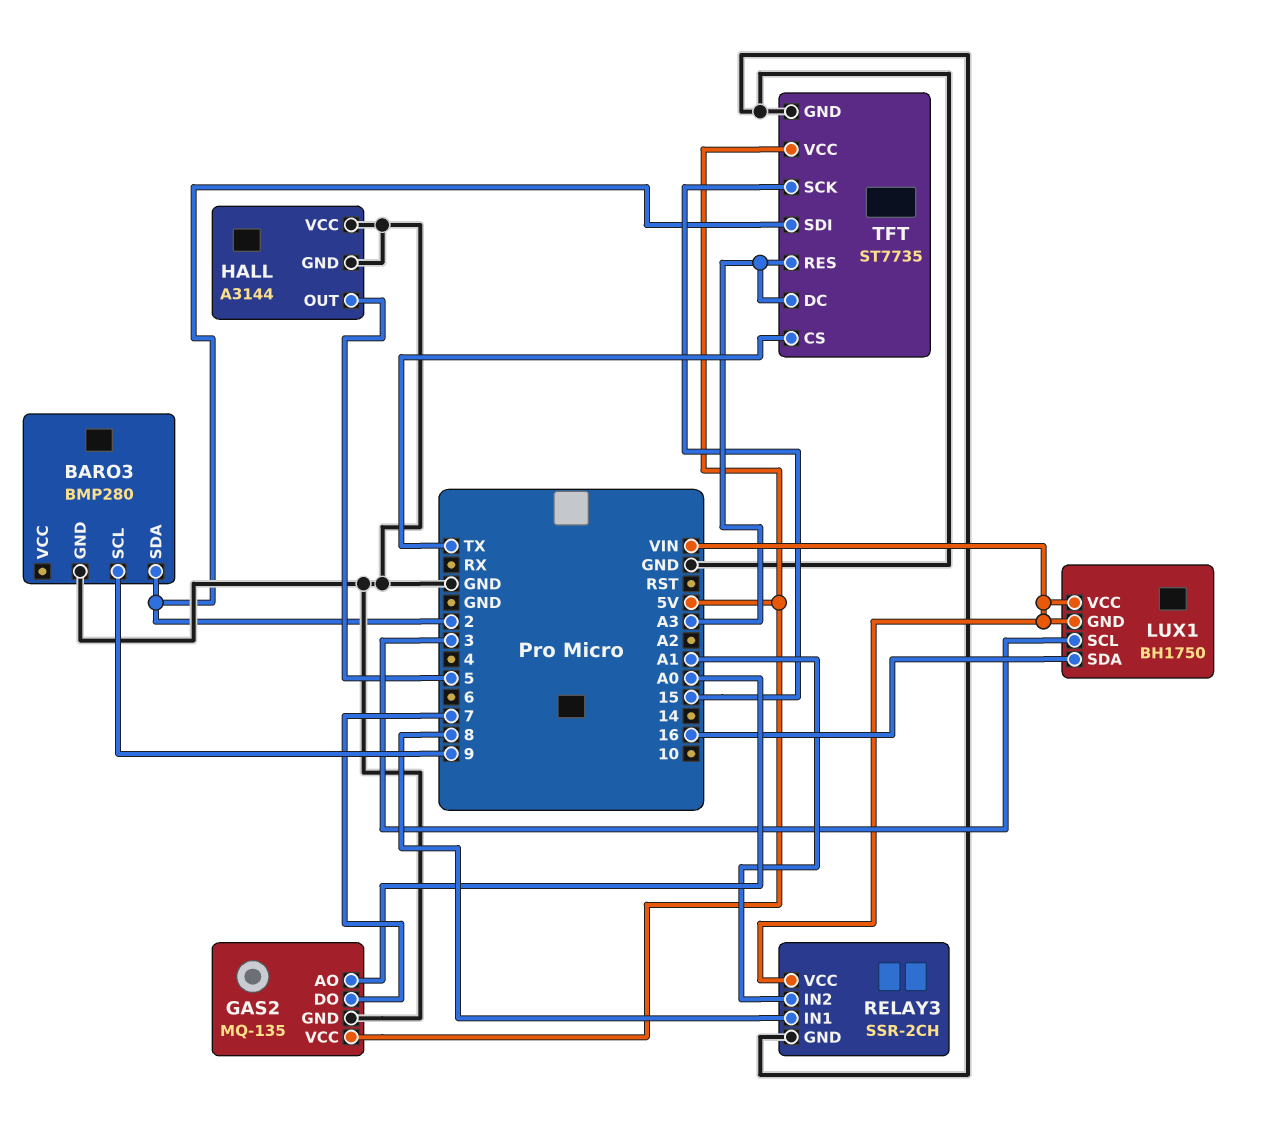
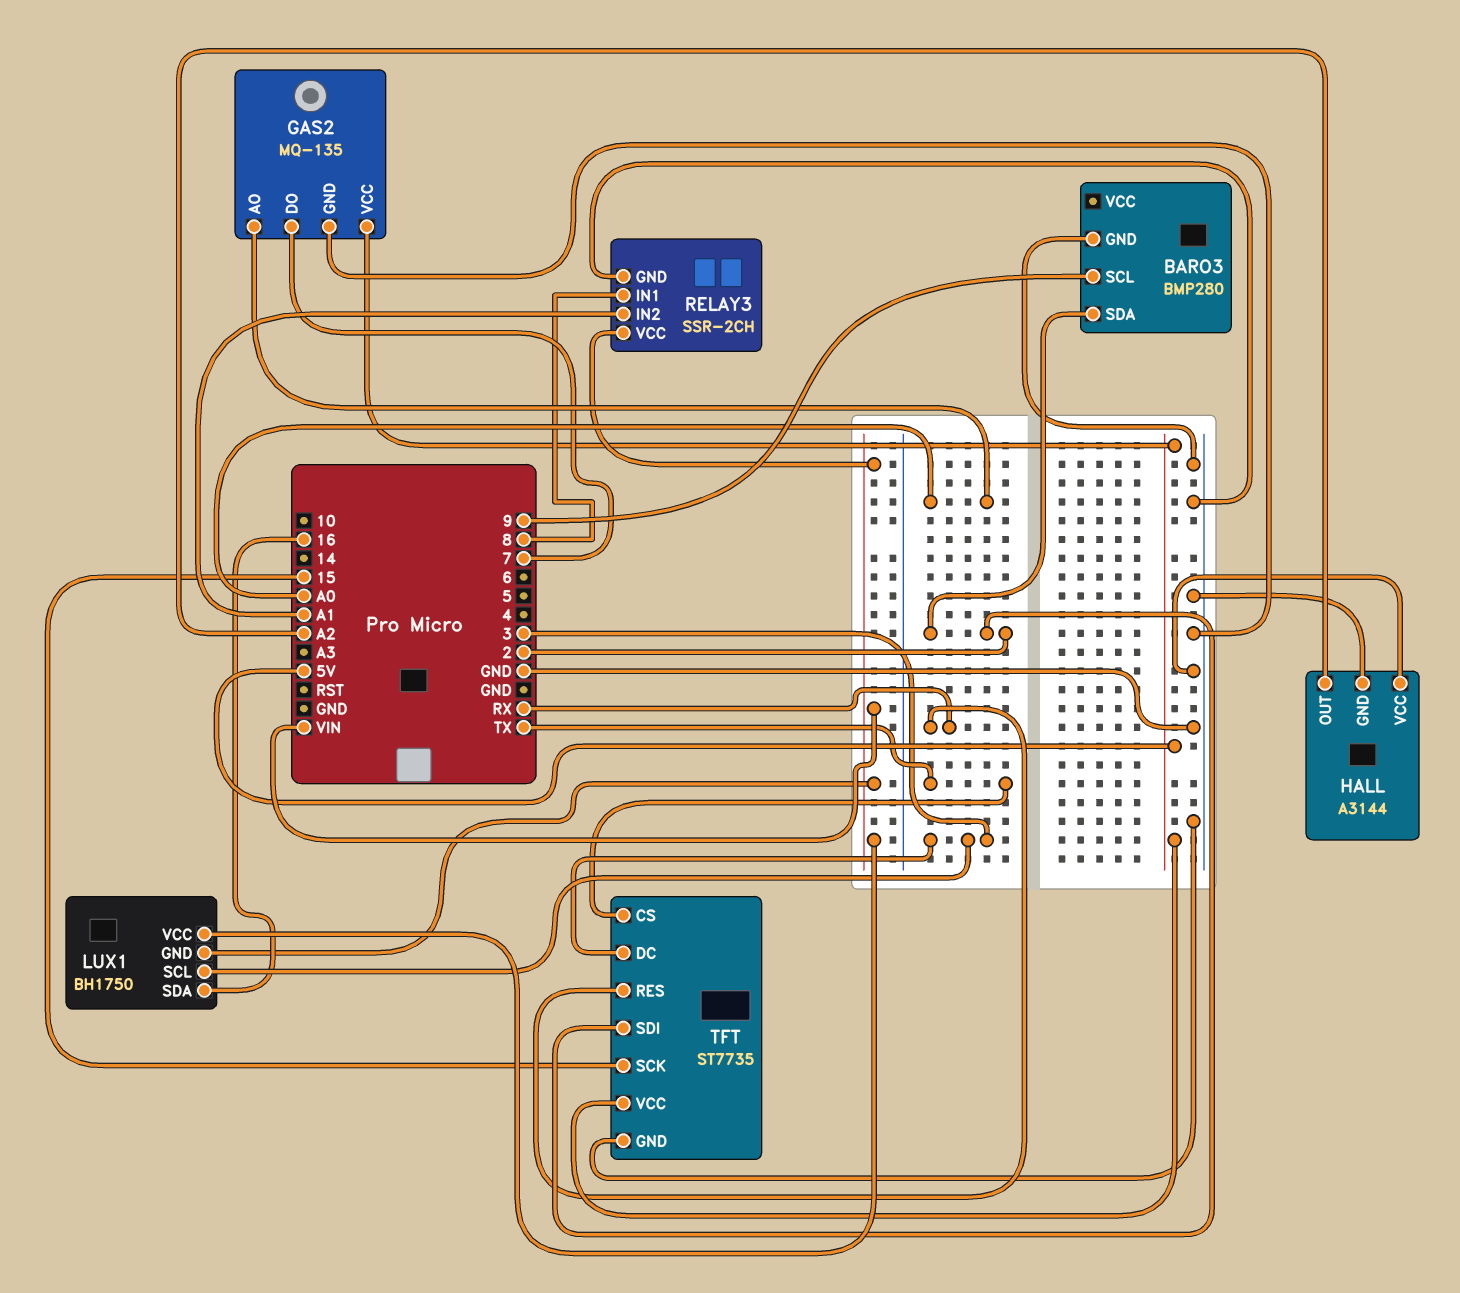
HALL pin OUT: 5 -> A2
TFT pin DC: A3 -> 3
TFT pin RES: A3 -> RX

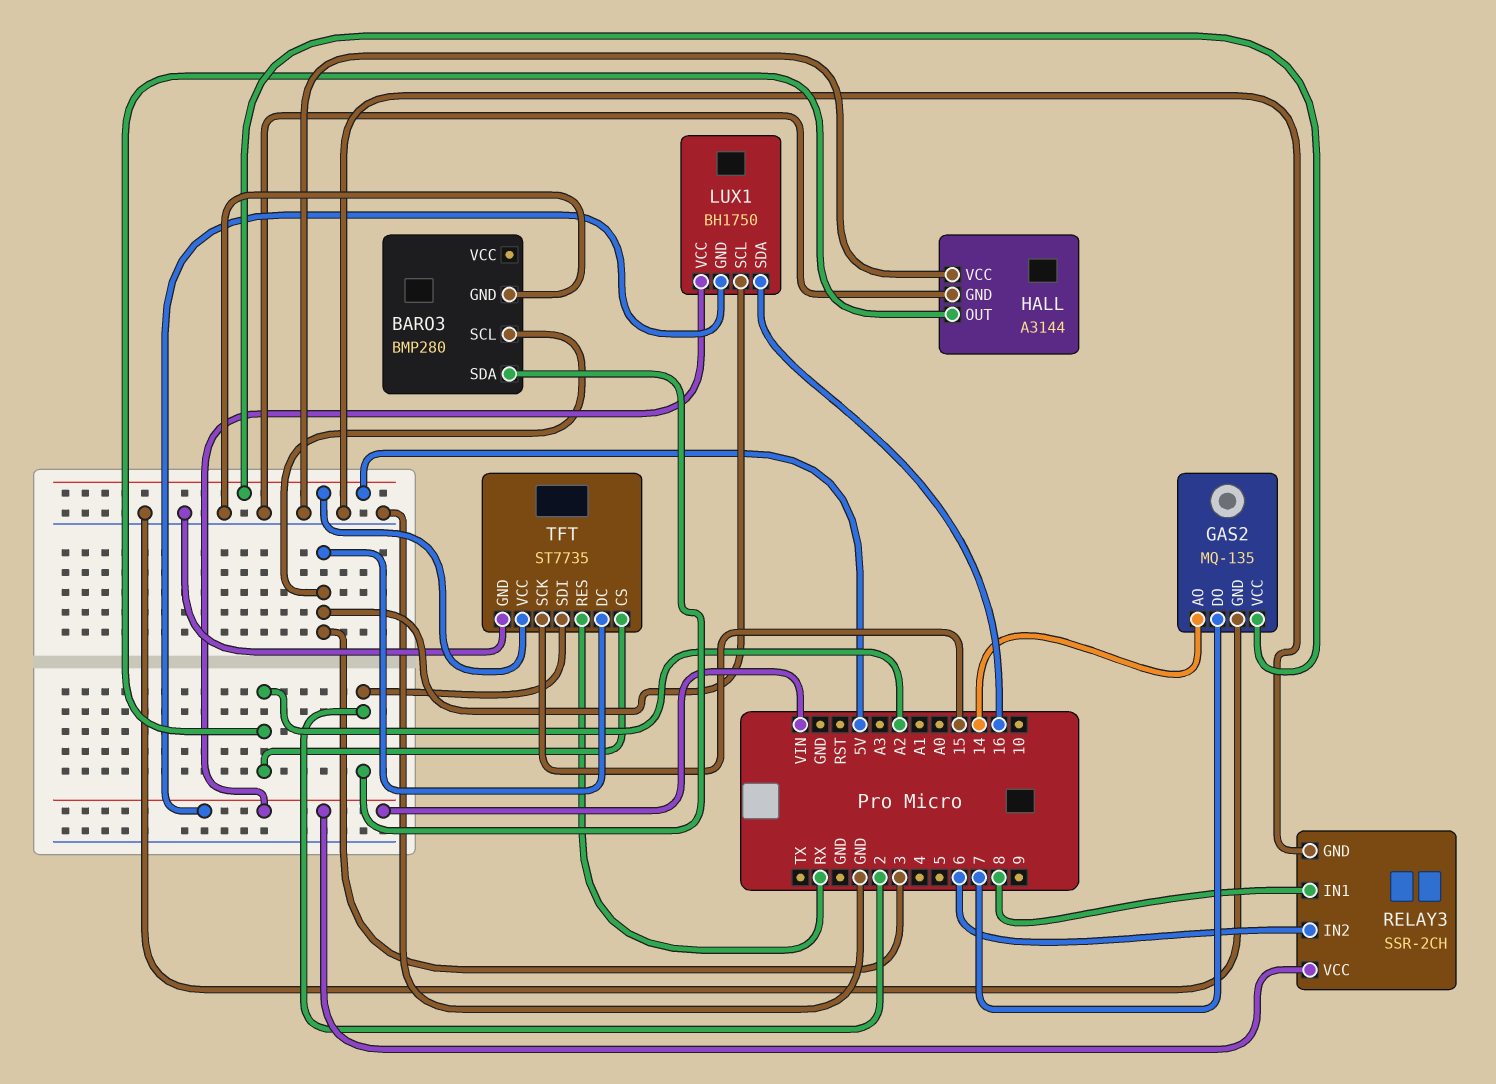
BARO3 pin SCL: 9 -> 3
GAS2 pin AO: A0 -> 14
RELAY3 pin IN2: A1 -> 6
TFT pin CS: TX -> A2

